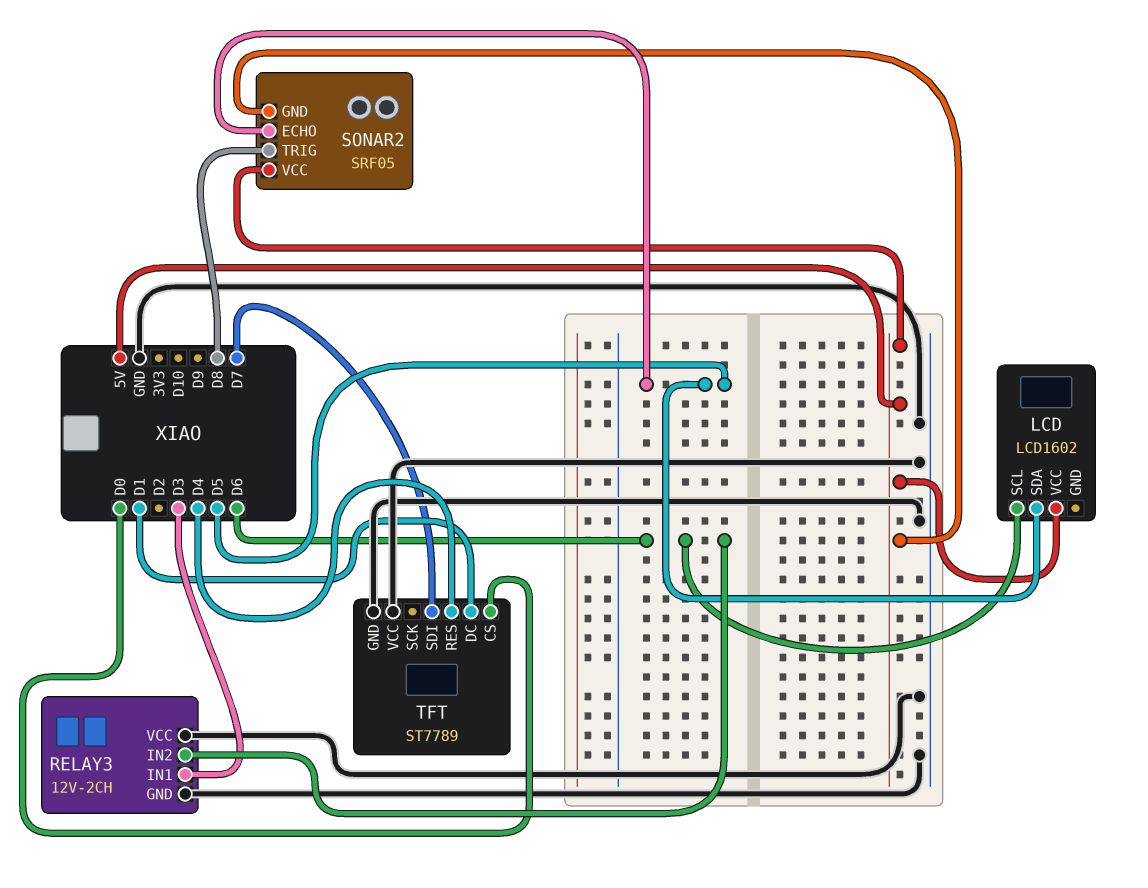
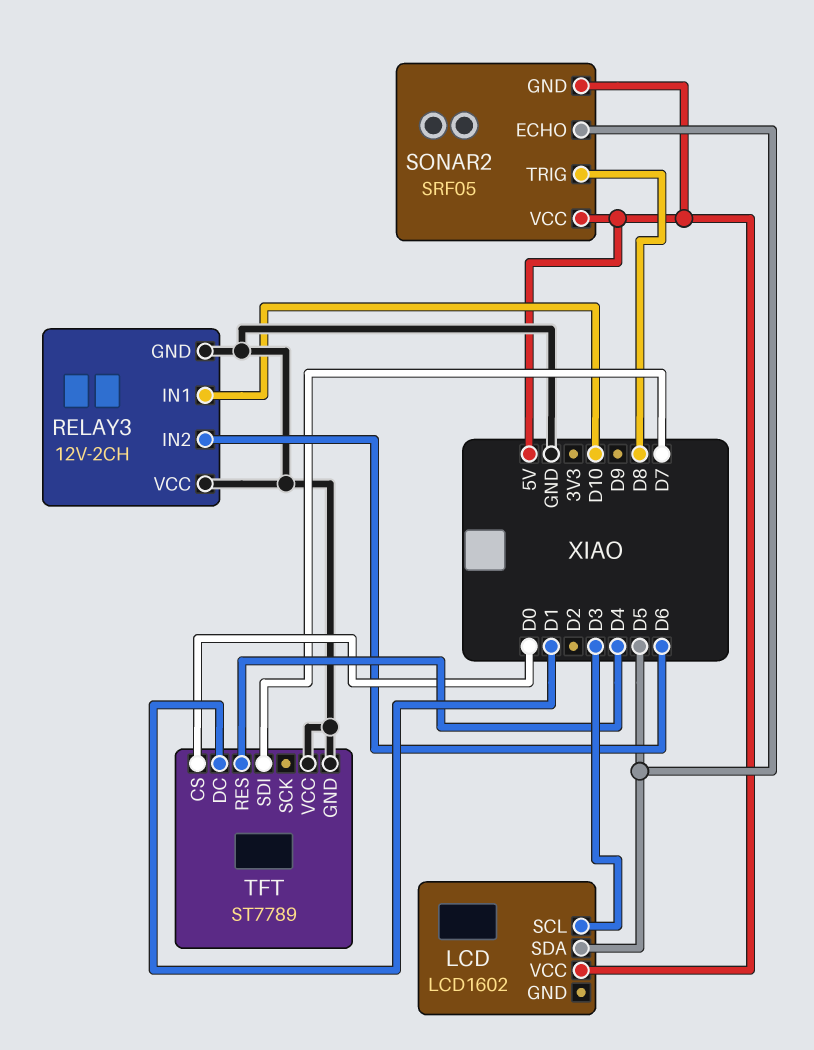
LCD pin SCL: D6 -> D3
RELAY3 pin IN1: D3 -> D10

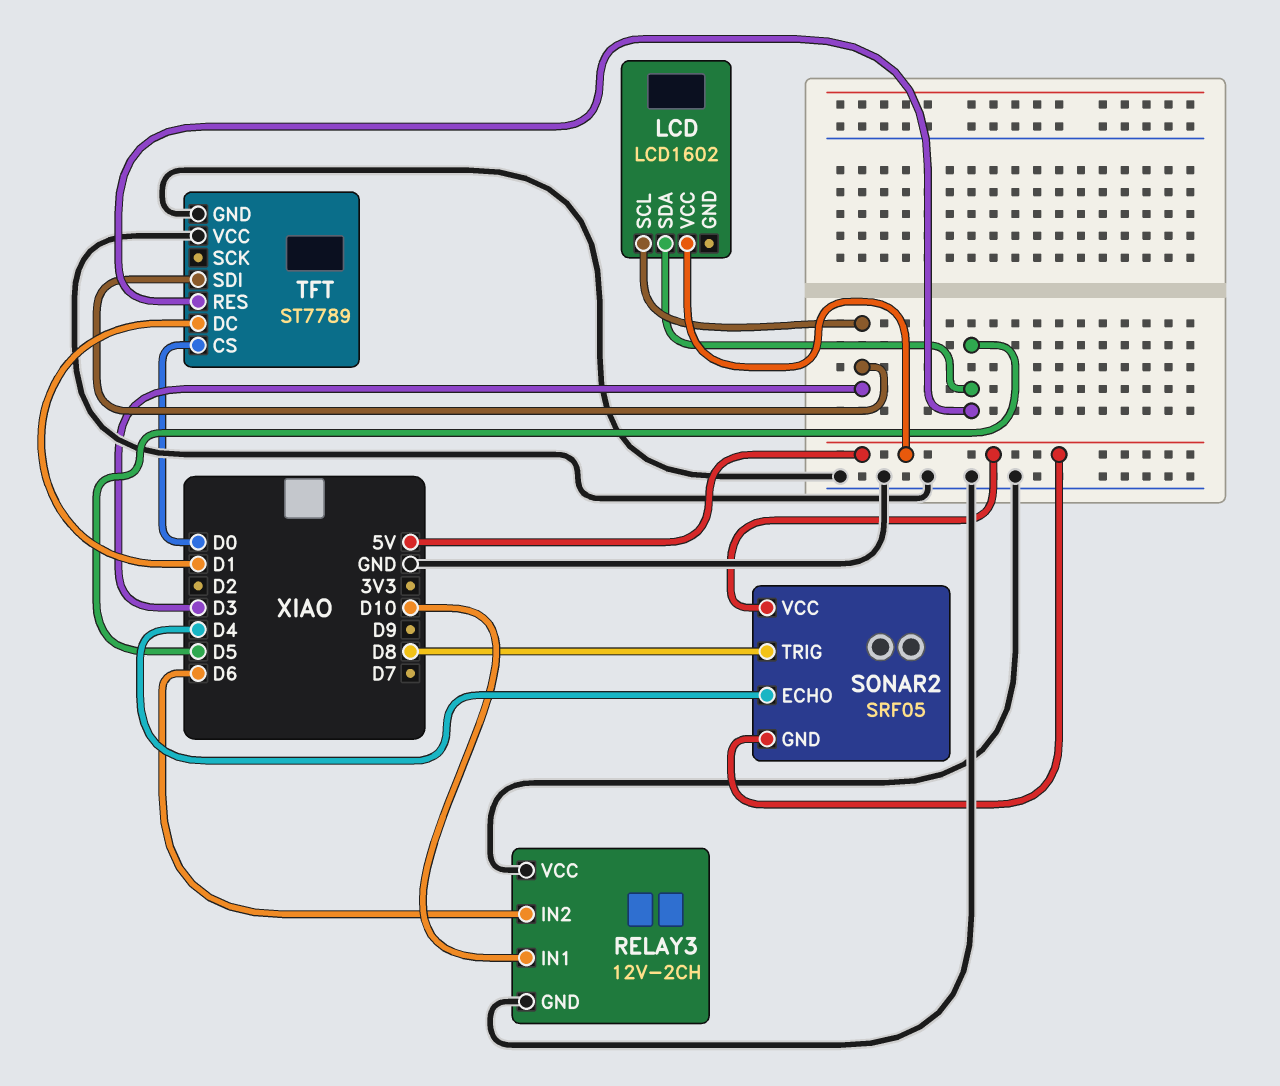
SONAR2 pin ECHO: D5 -> D4
TFT pin RES: D4 -> D5
TFT pin SDI: D7 -> D3

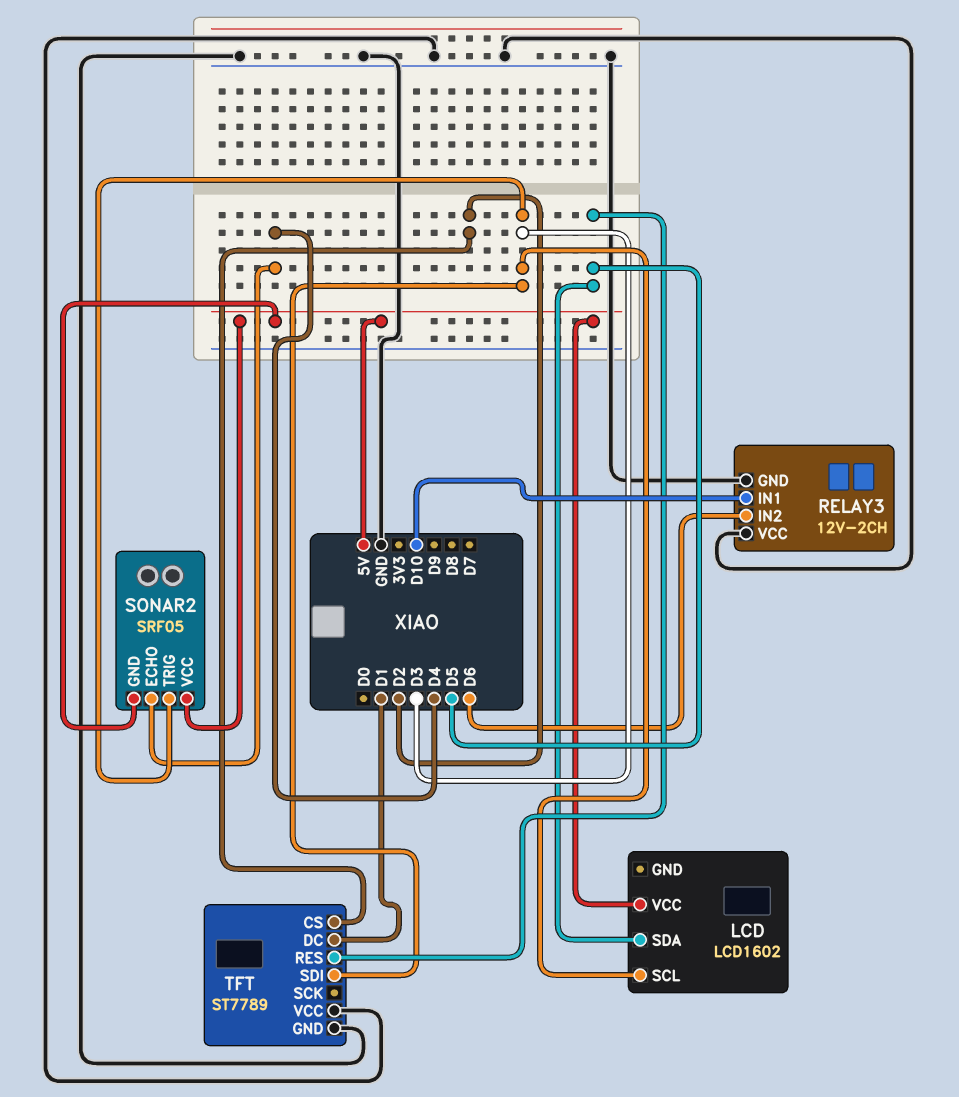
SONAR2 pin TRIG: D8 -> D3
TFT pin CS: D0 -> D2

